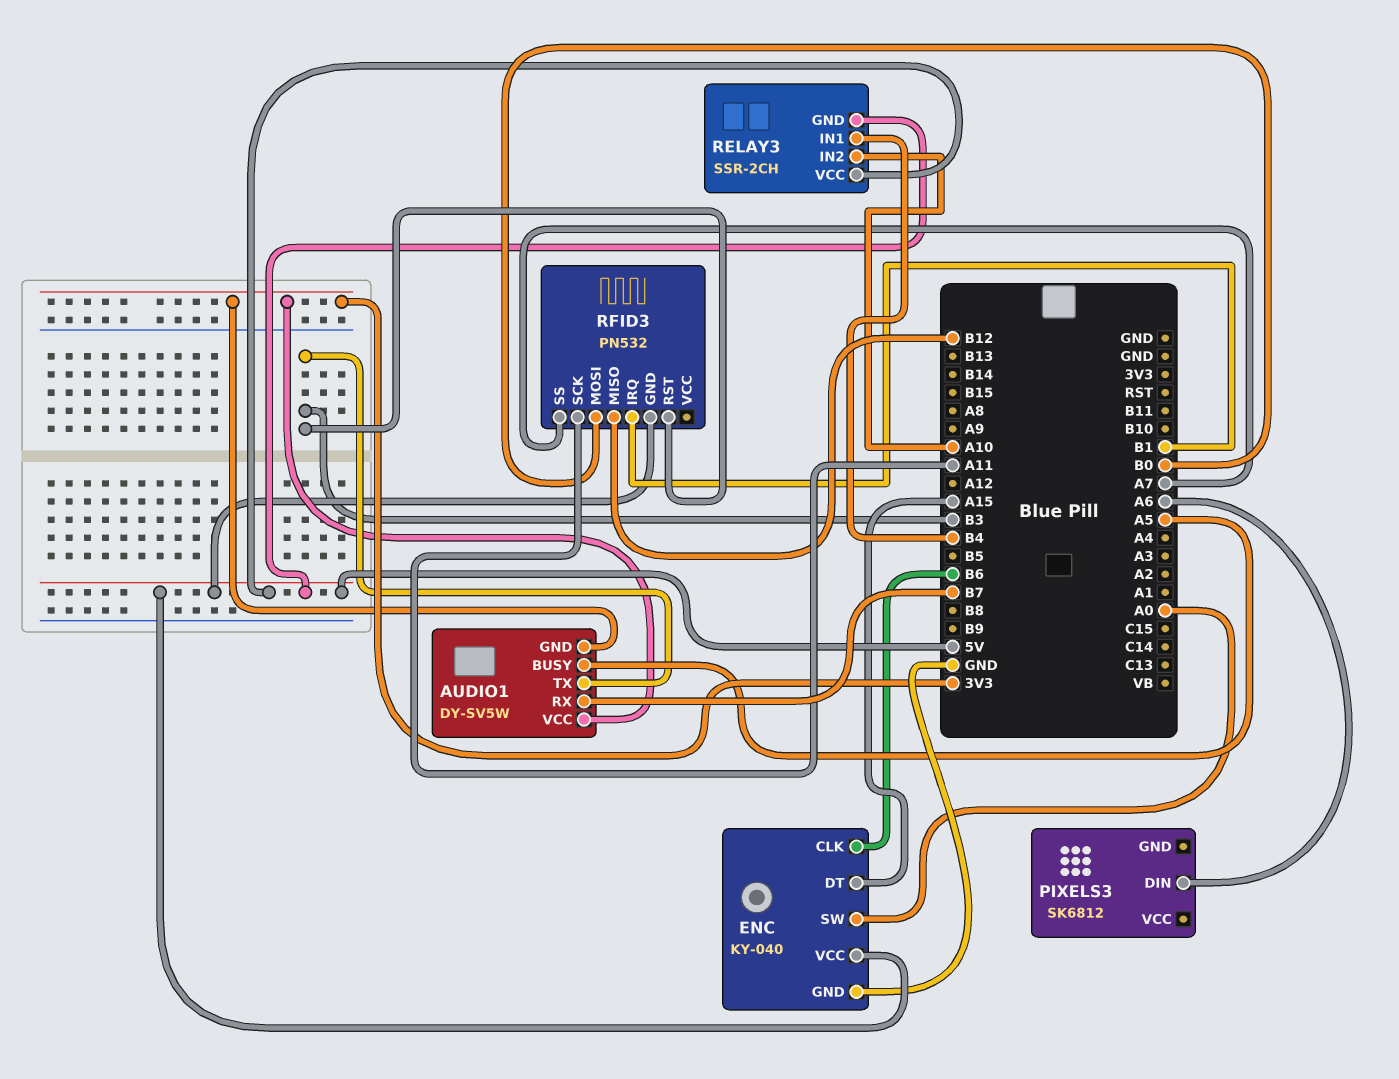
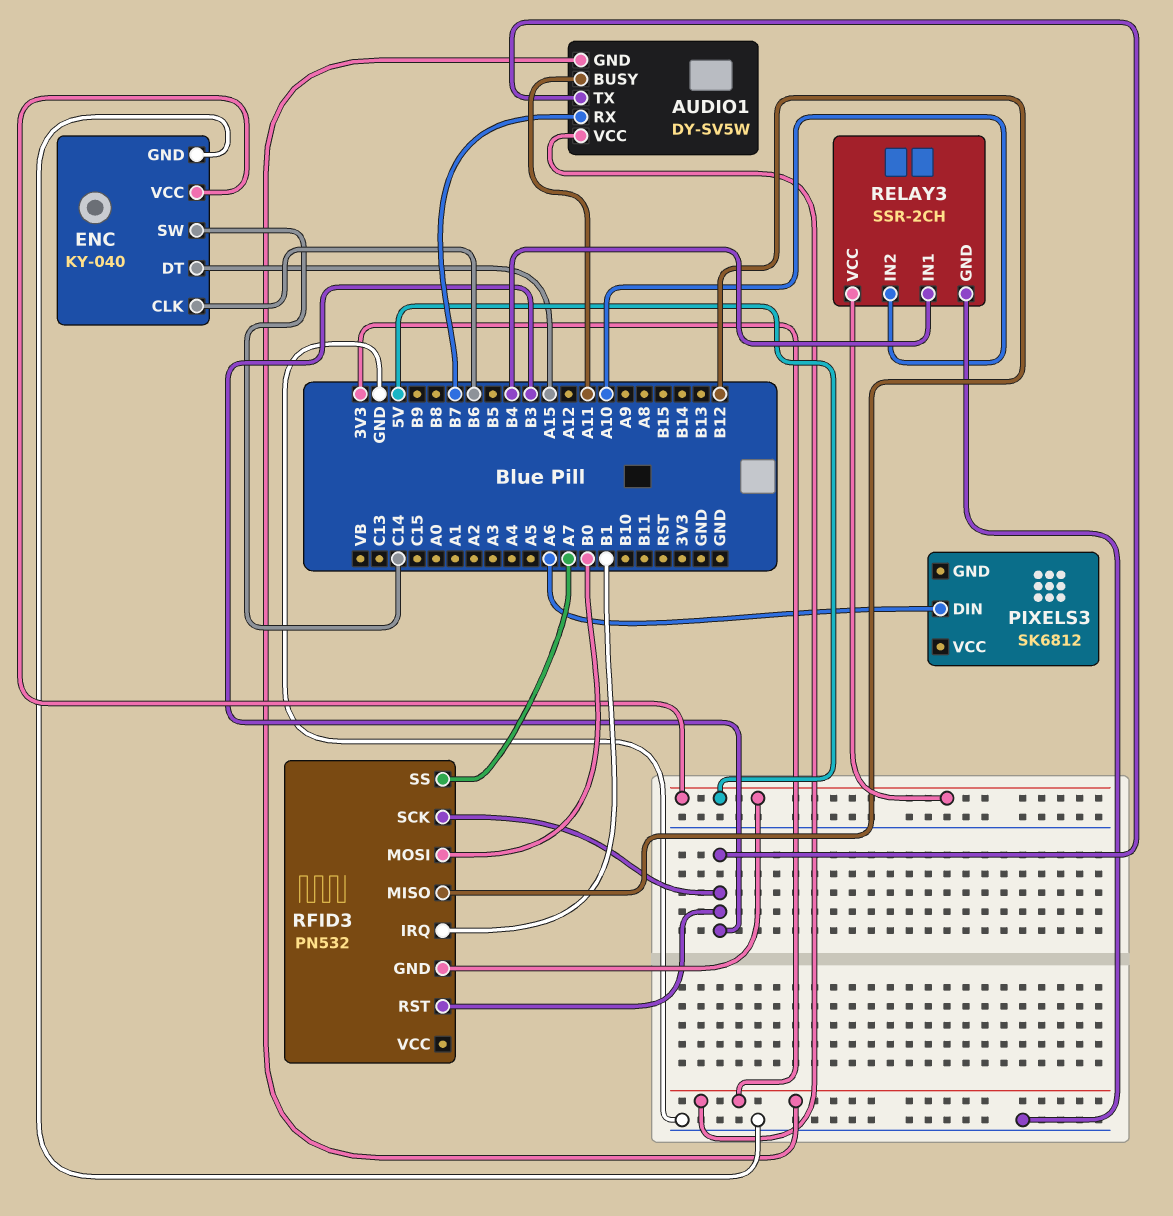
AUDIO1 pin BUSY: A5 -> A11
ENC pin SW: A0 -> C14
RELAY3 pin GND: 5V -> GND
RFID3 pin SCK: A11 -> B3

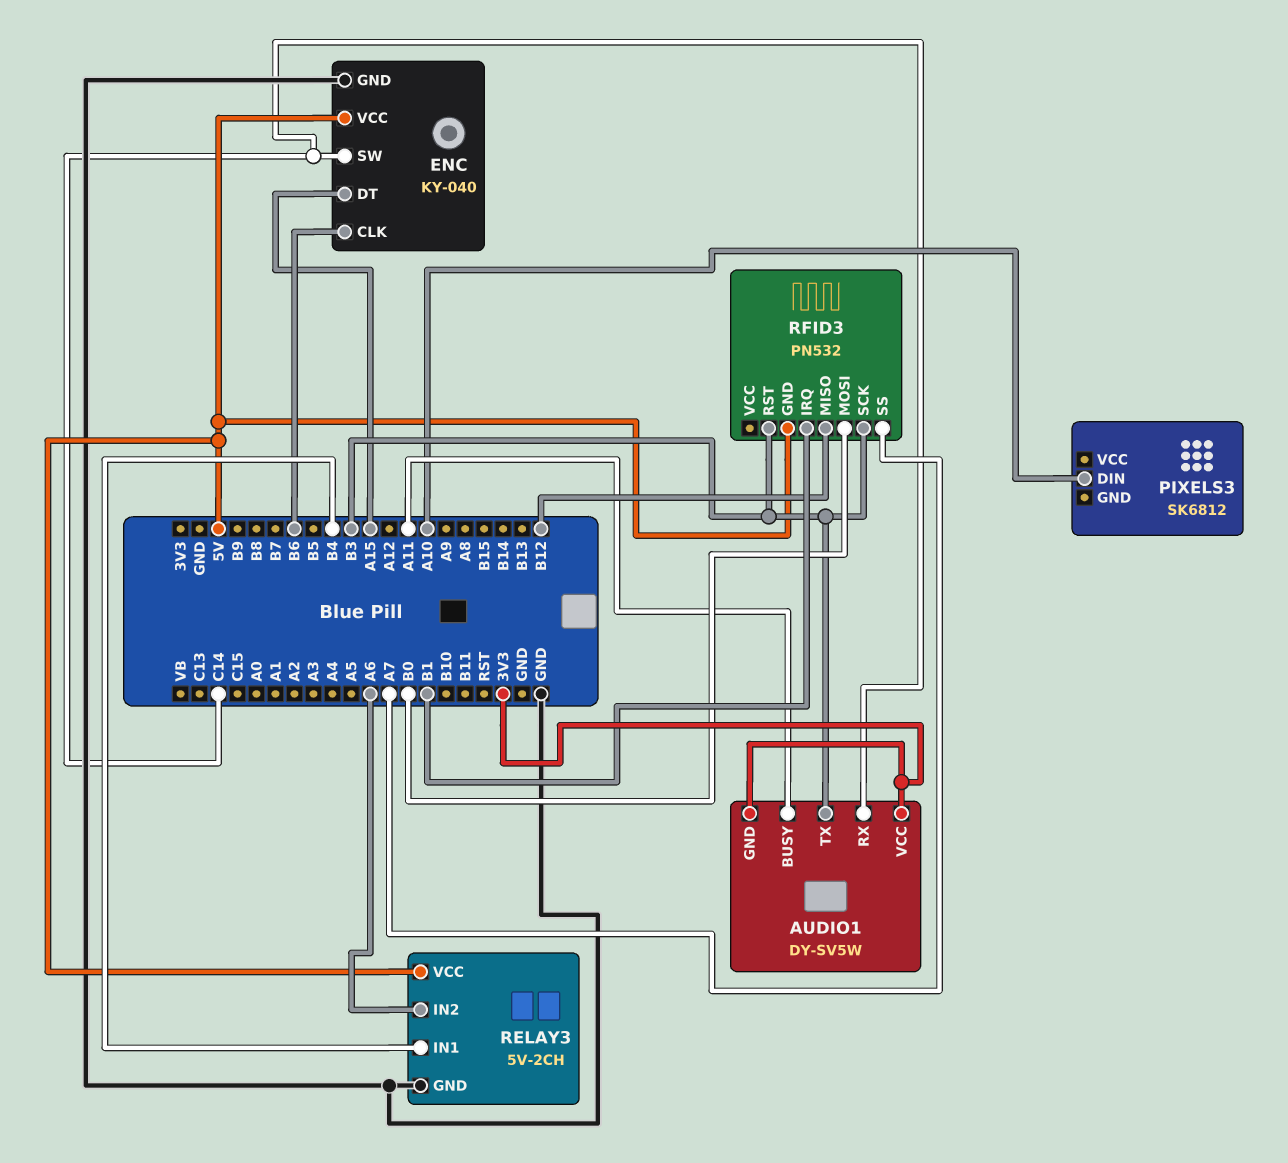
AUDIO1 pin RX: B7 -> C14
PIXELS3 pin DIN: A6 -> A10
RELAY3: SSR-2CH -> 5V-2CH
RELAY3 pin IN2: A10 -> A6

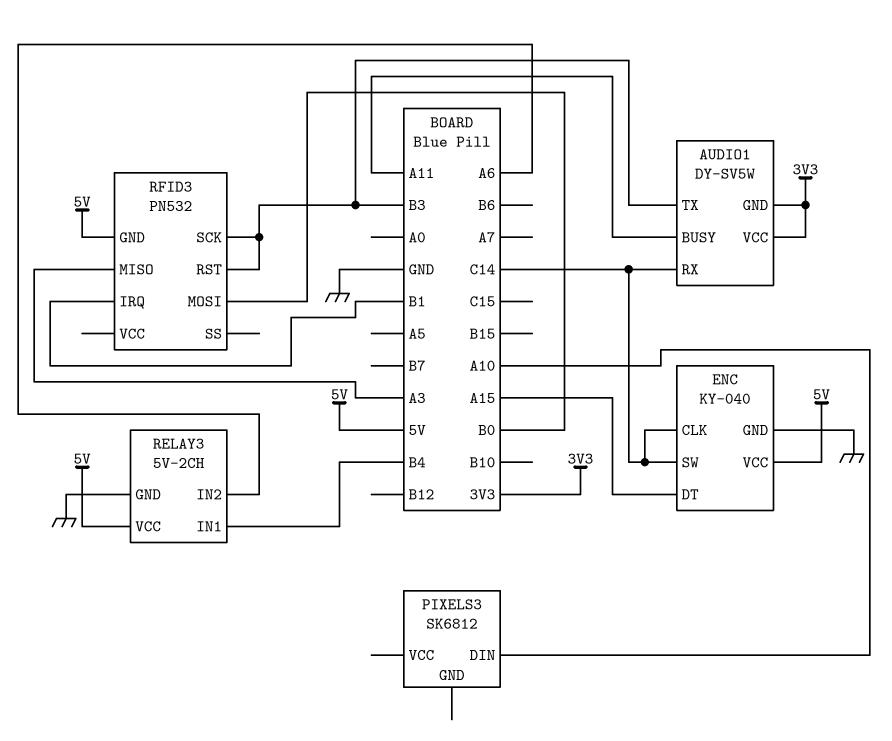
ENC pin CLK: B6 -> C14
RFID3 pin MISO: B12 -> A3
RFID3 pin SS: A7 -> none

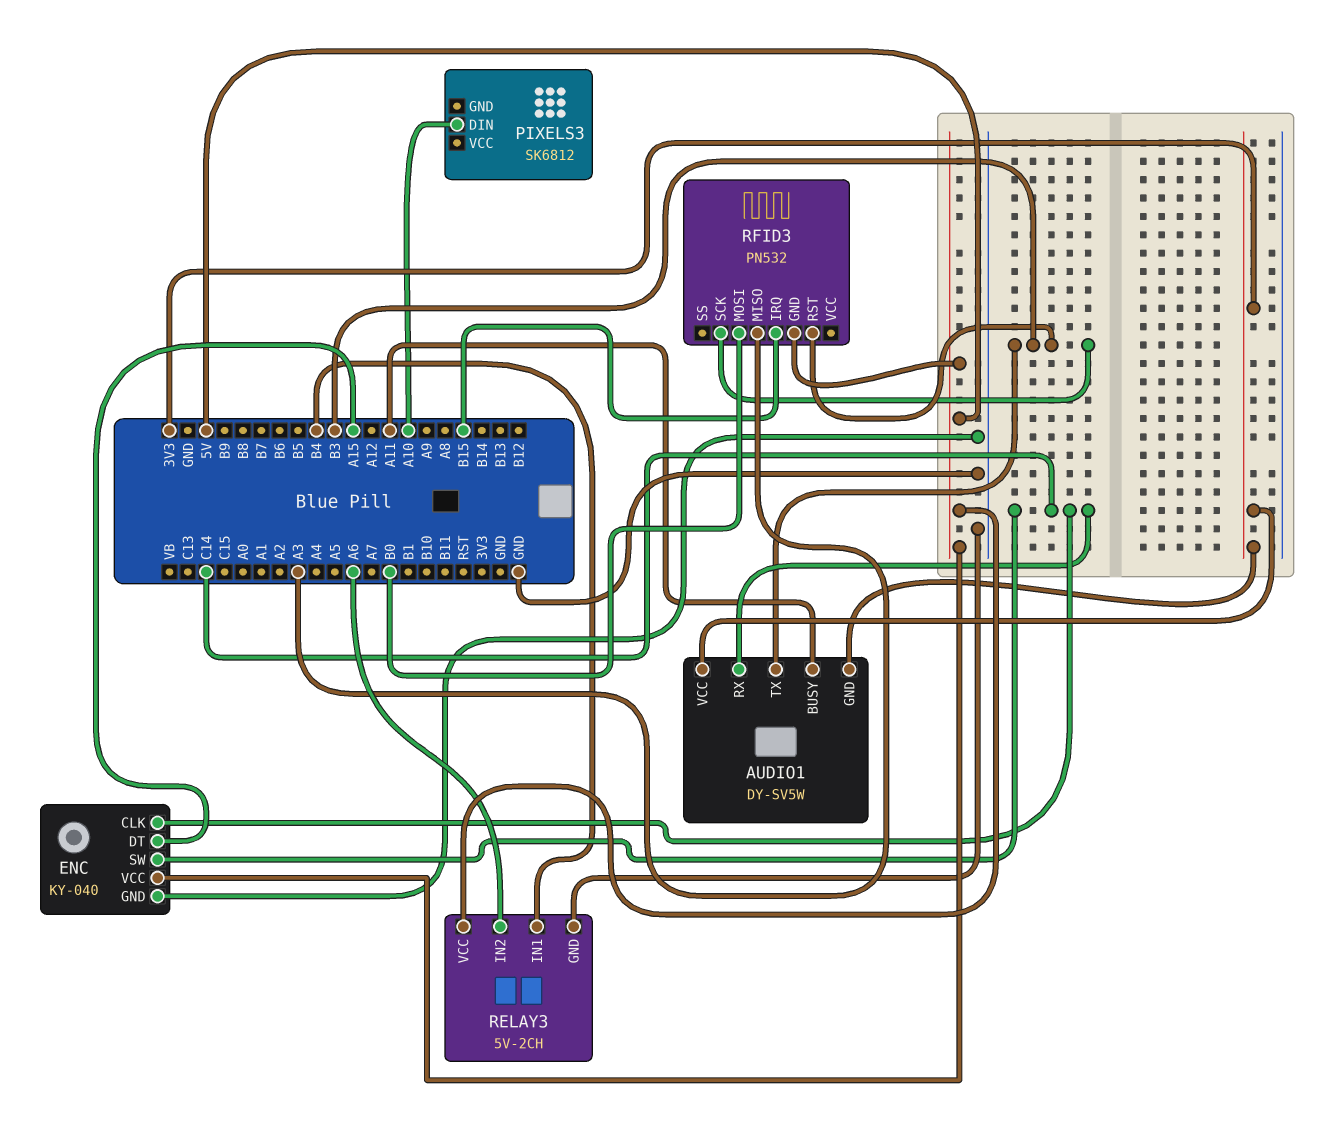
RFID3 pin IRQ: B1 -> B15

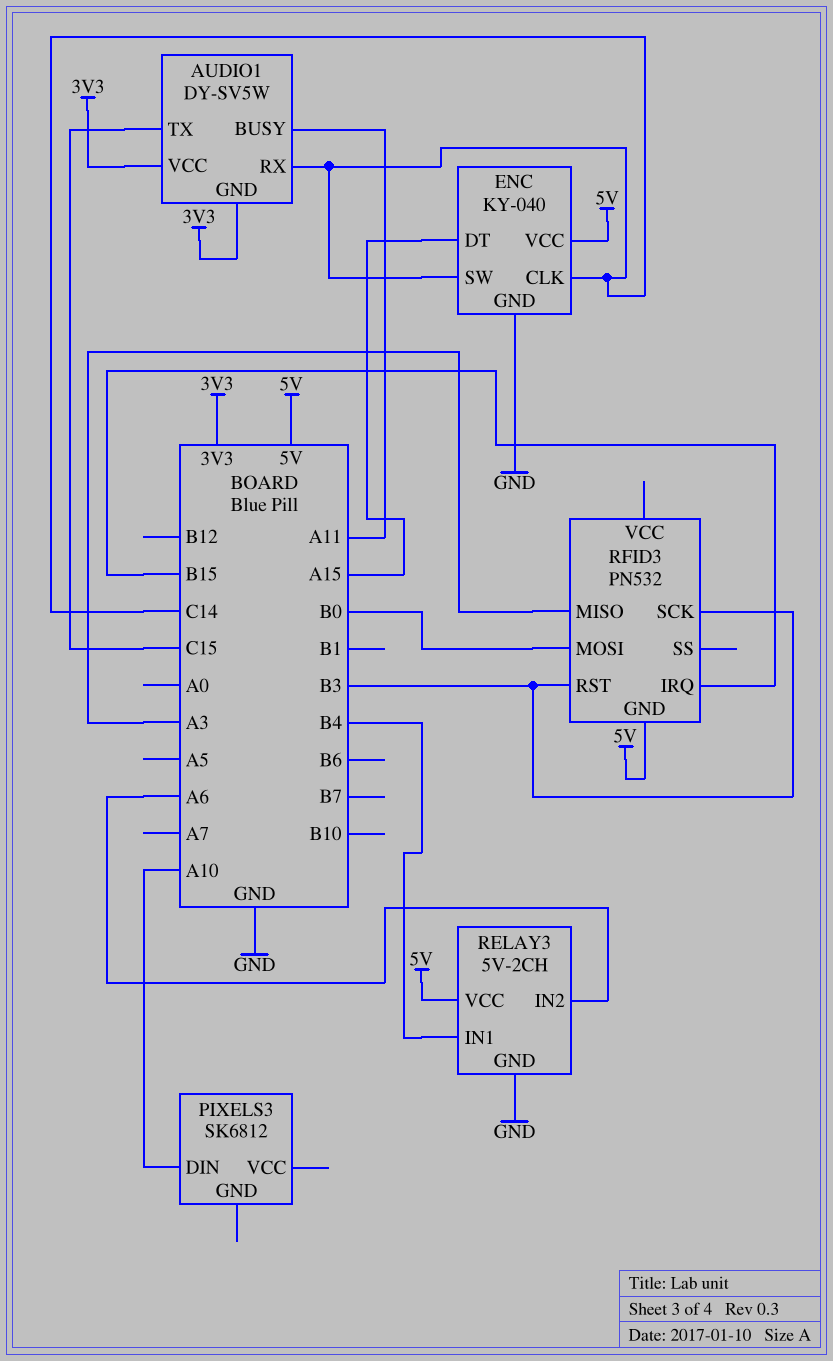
AUDIO1 pin TX: B3 -> C15

